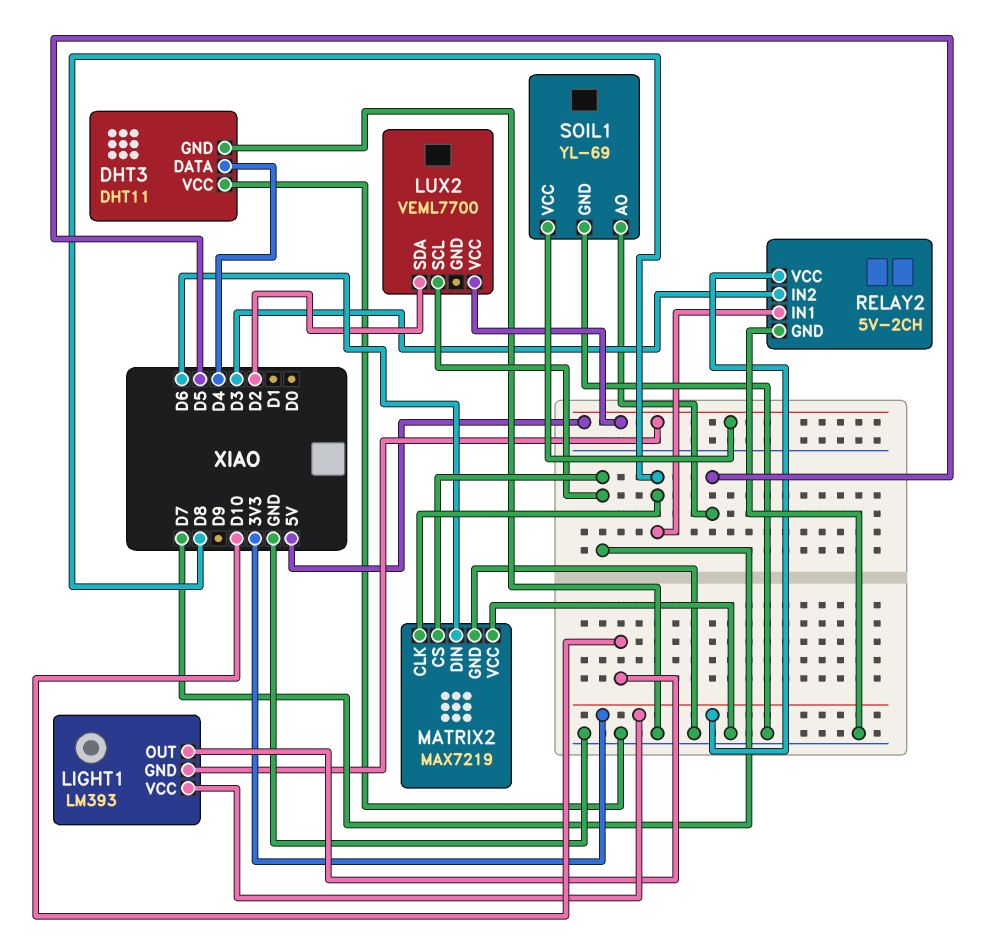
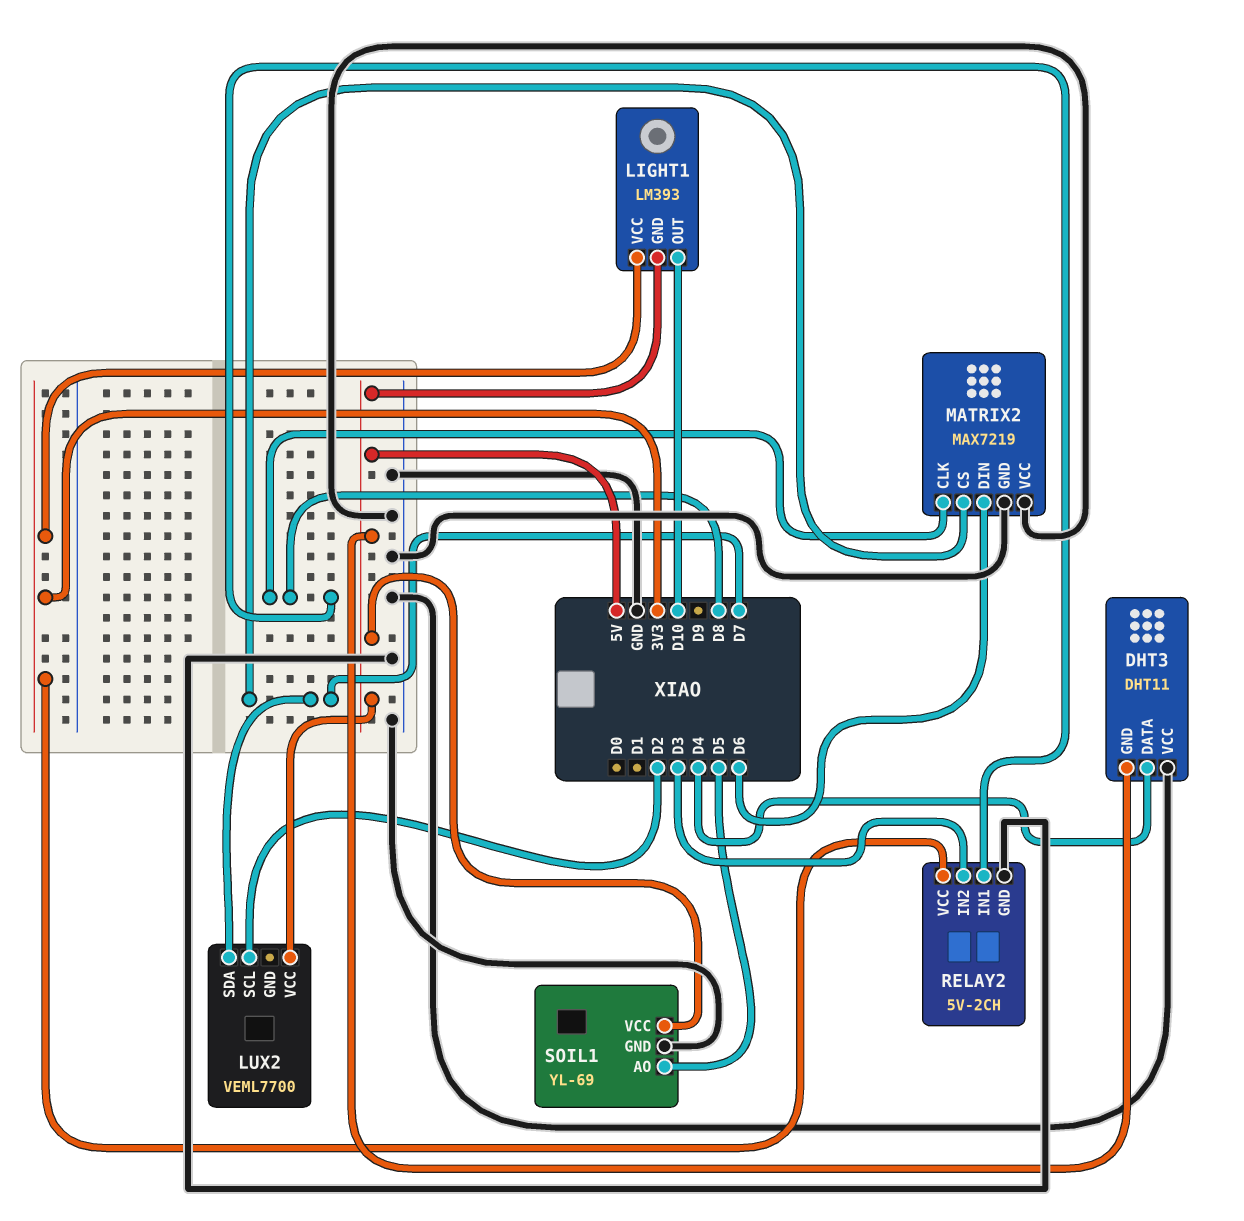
DHT3 pin GND: GND -> 5V
LUX2 pin SCL: D7 -> D2
LUX2 pin SDA: D2 -> D7

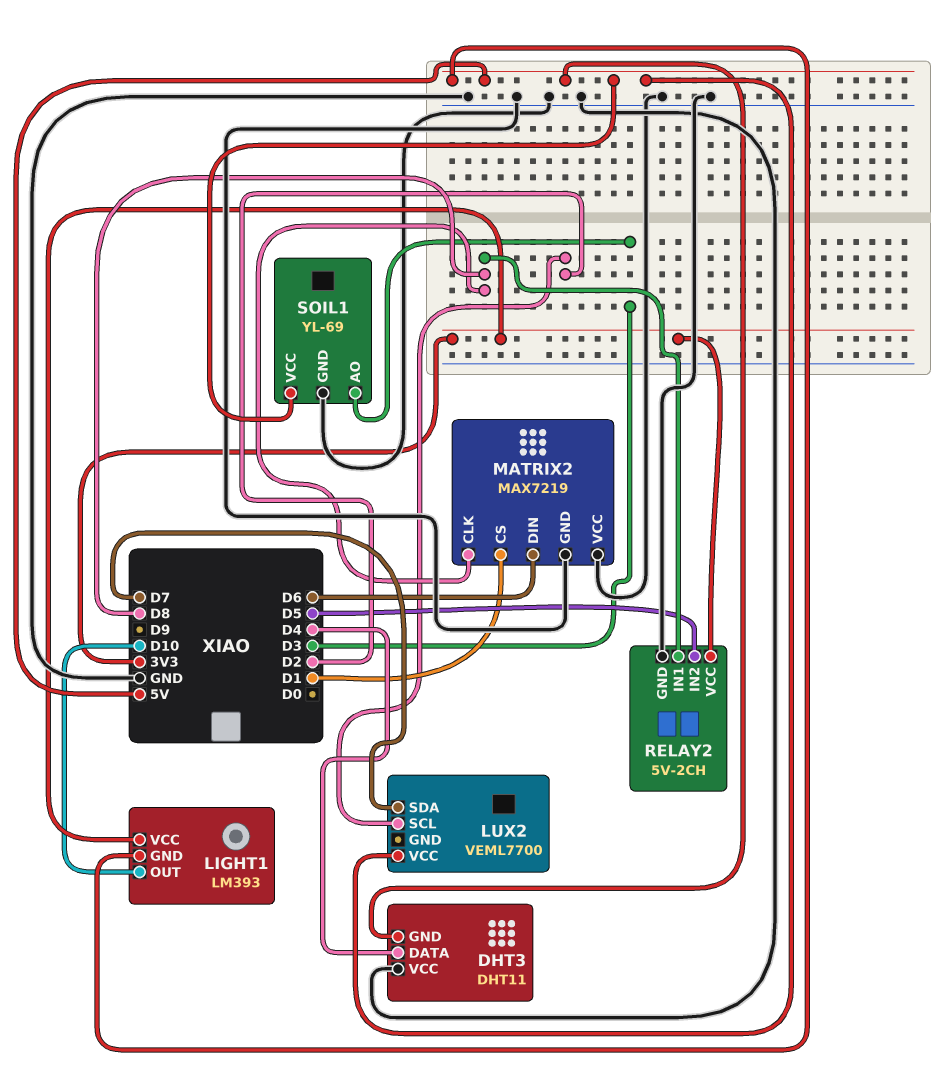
MATRIX2 pin CS: D7 -> D1
RELAY2 pin IN2: D3 -> D5
SOIL1 pin AO: D5 -> D3

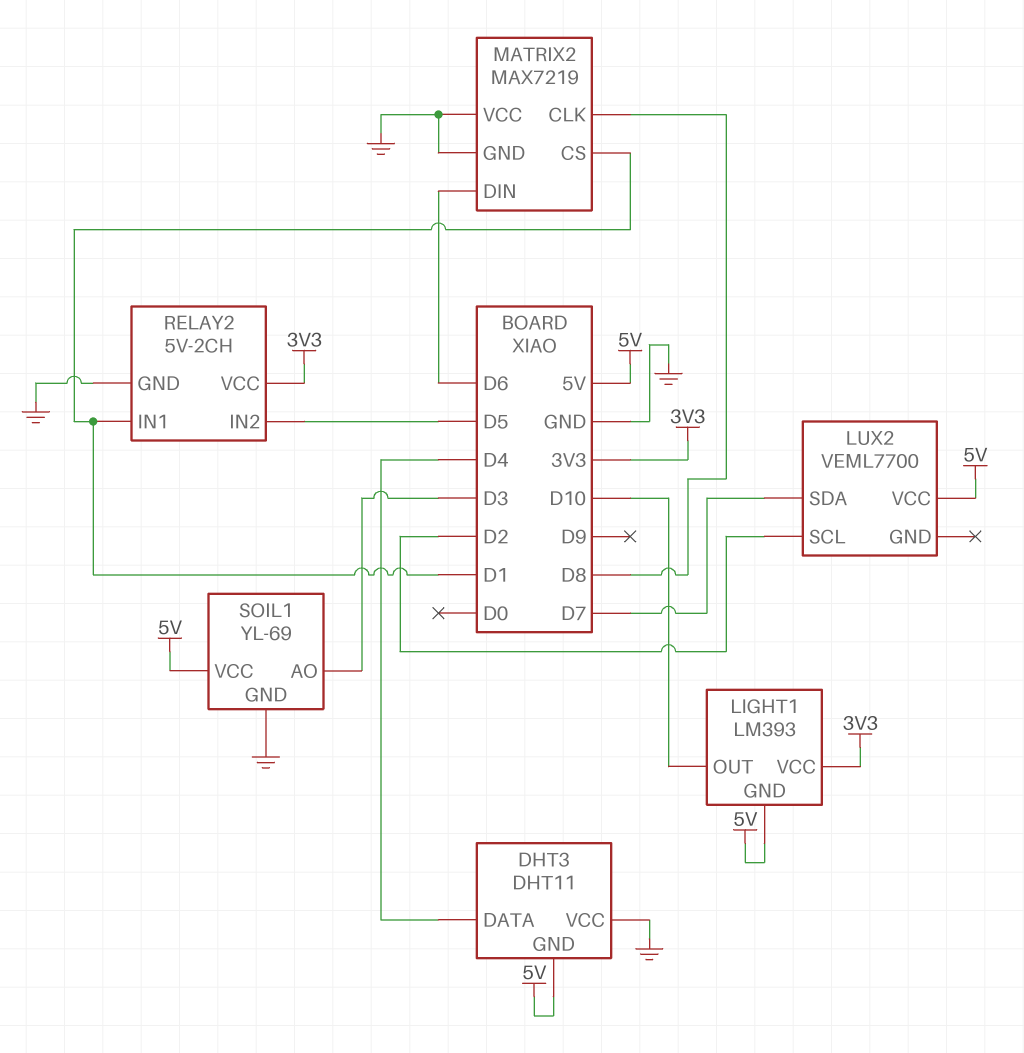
RELAY2 pin IN1: D8 -> D1

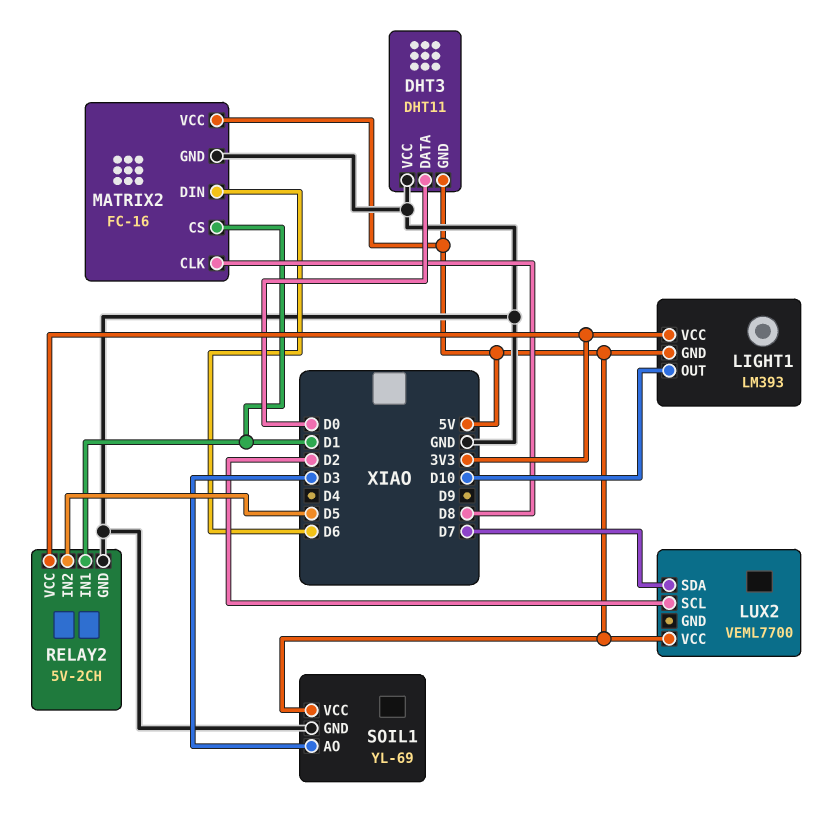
DHT3 pin DATA: D4 -> D0
MATRIX2: MAX7219 -> FC-16
MATRIX2 pin VCC: GND -> 5V

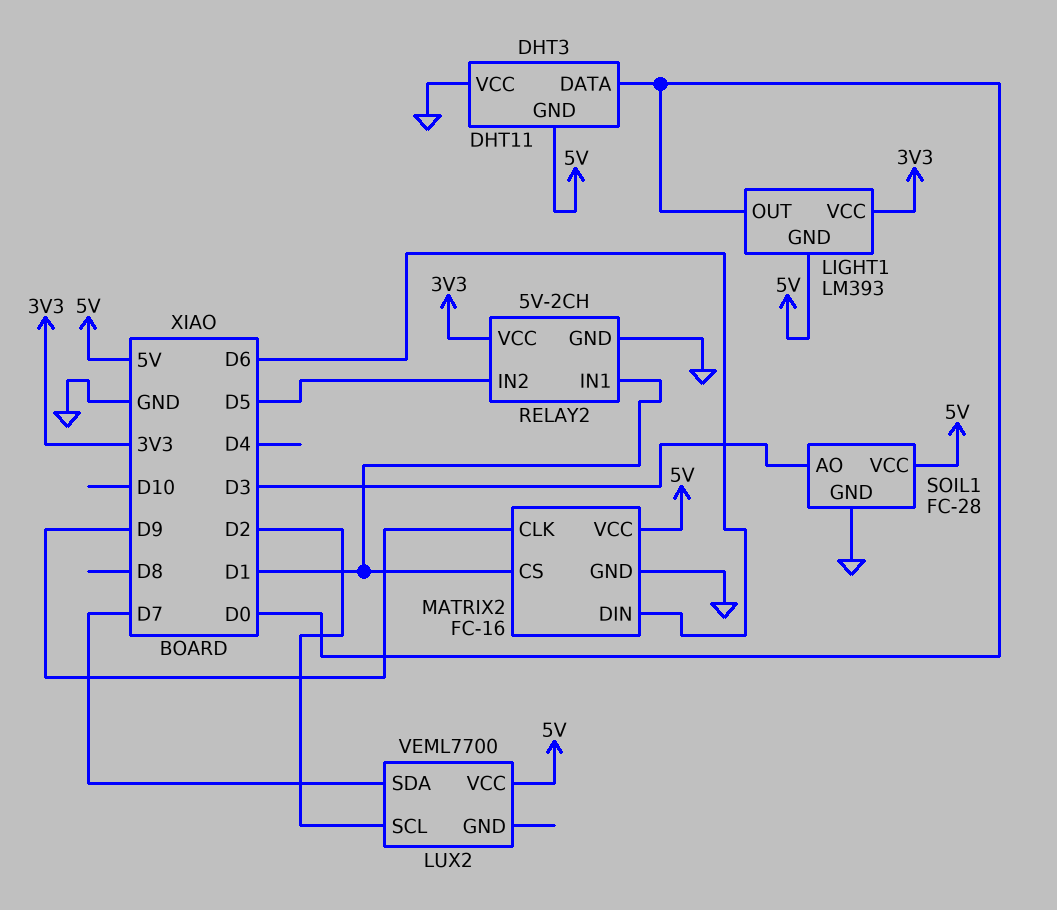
LIGHT1 pin OUT: D10 -> D0
MATRIX2 pin CLK: D8 -> D9
SOIL1: YL-69 -> FC-28

